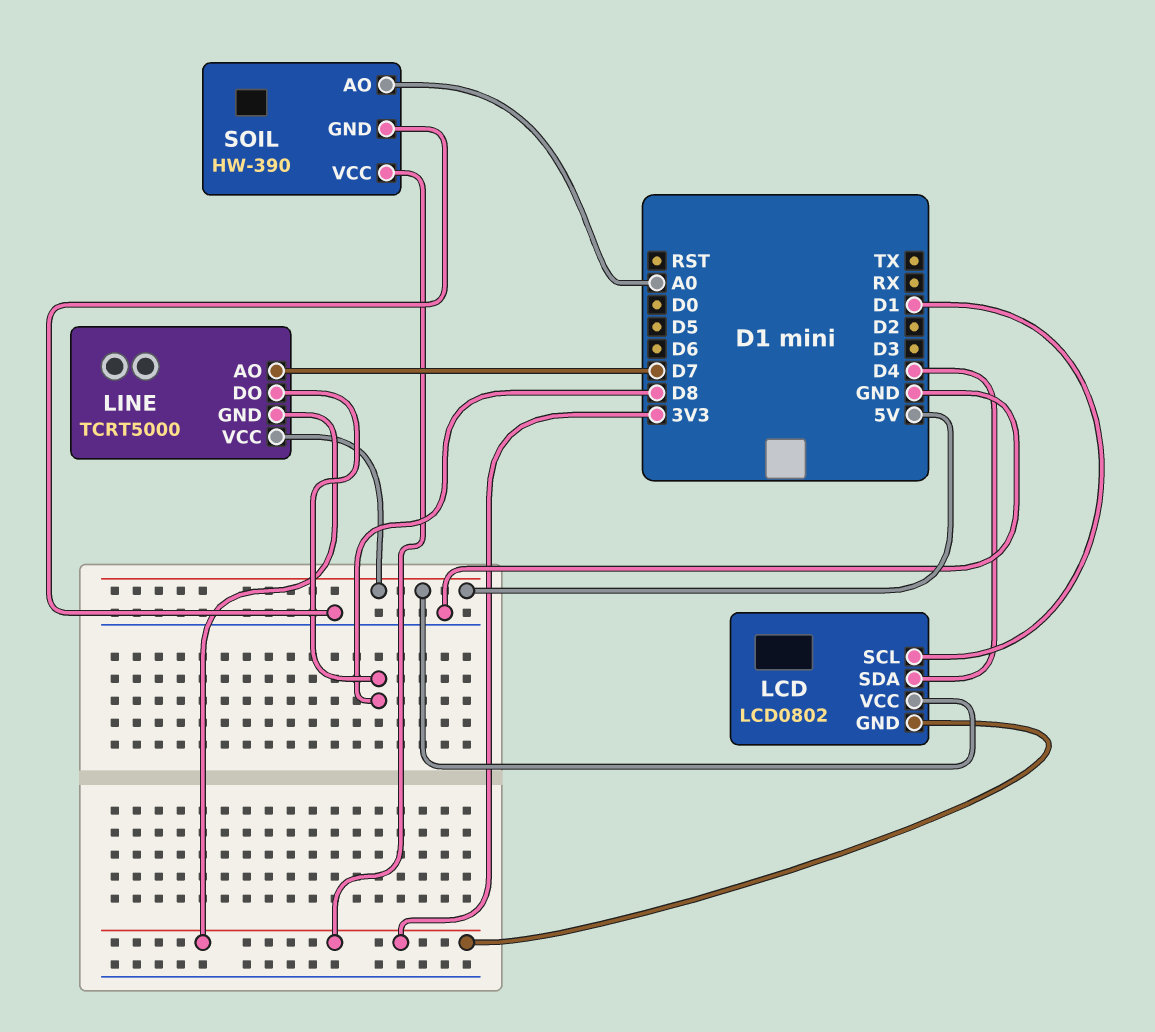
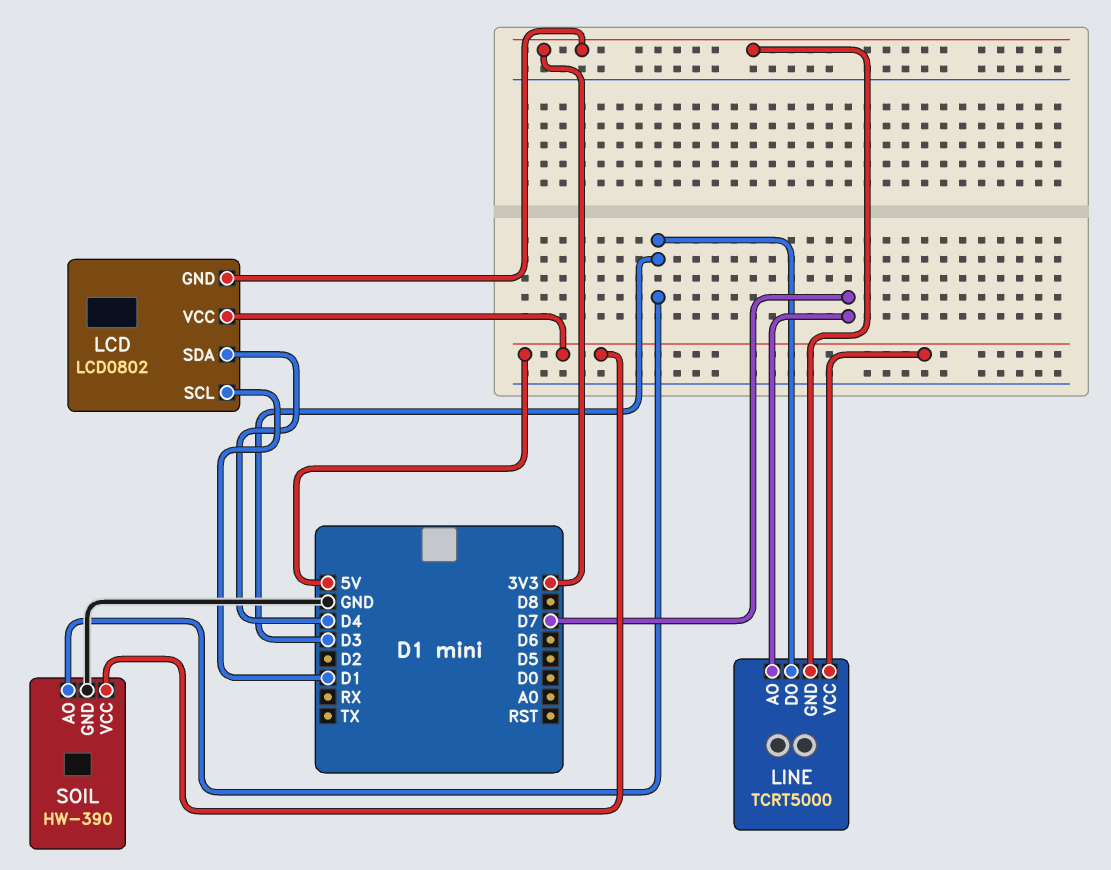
LINE pin DO: D8 -> D3
SOIL pin AO: A0 -> D3
SOIL pin VCC: 3V3 -> 5V

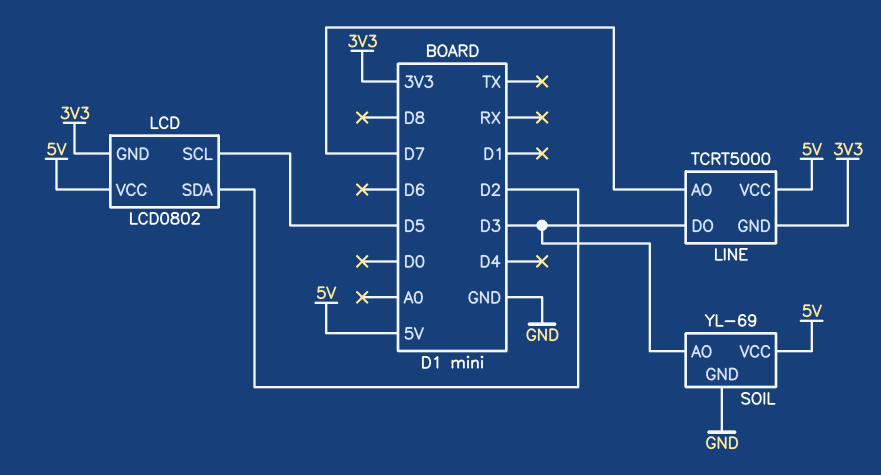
LCD pin SCL: D1 -> D5
LCD pin SDA: D4 -> D2
SOIL: HW-390 -> YL-69

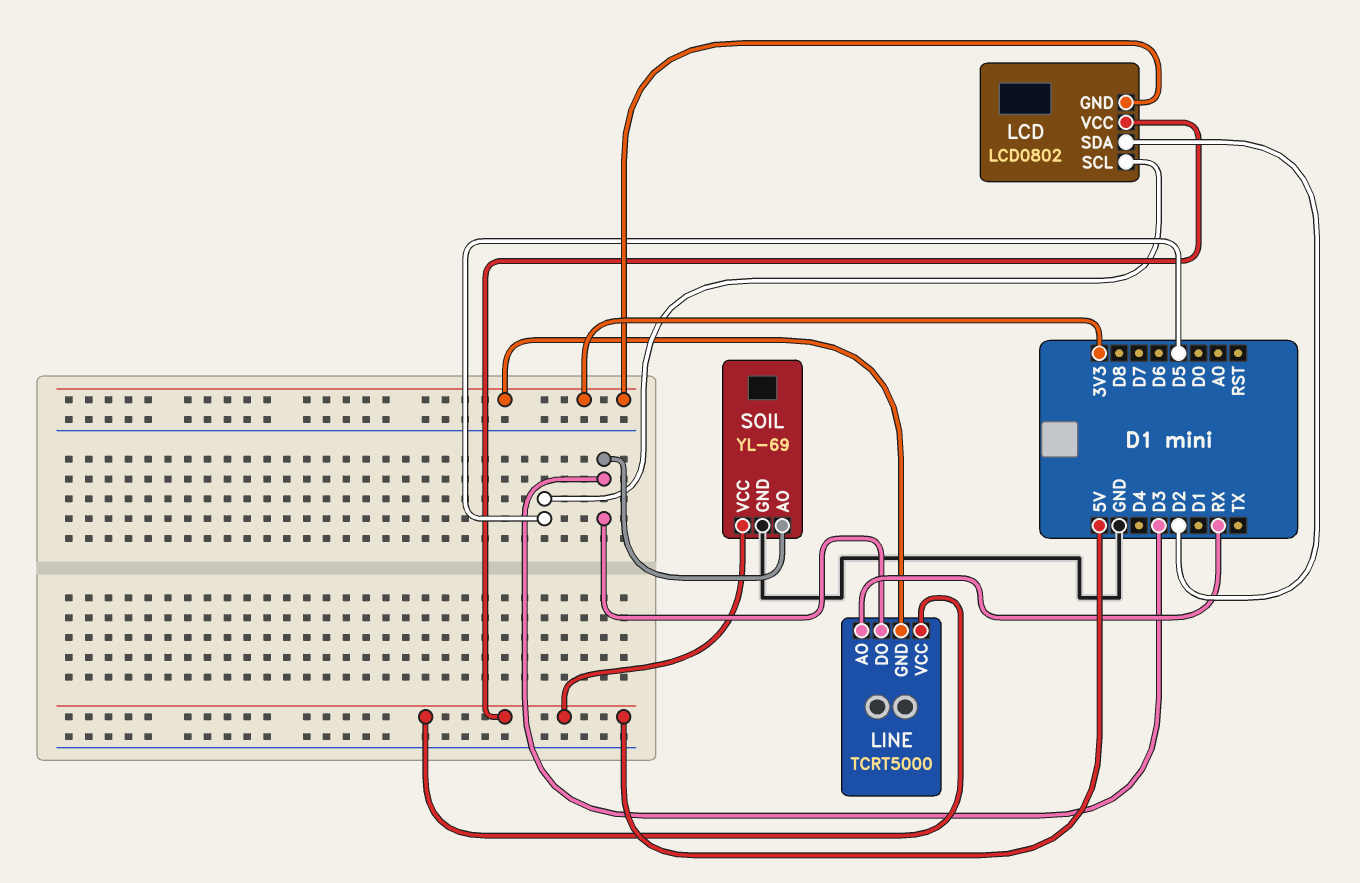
LINE pin AO: D7 -> RX

